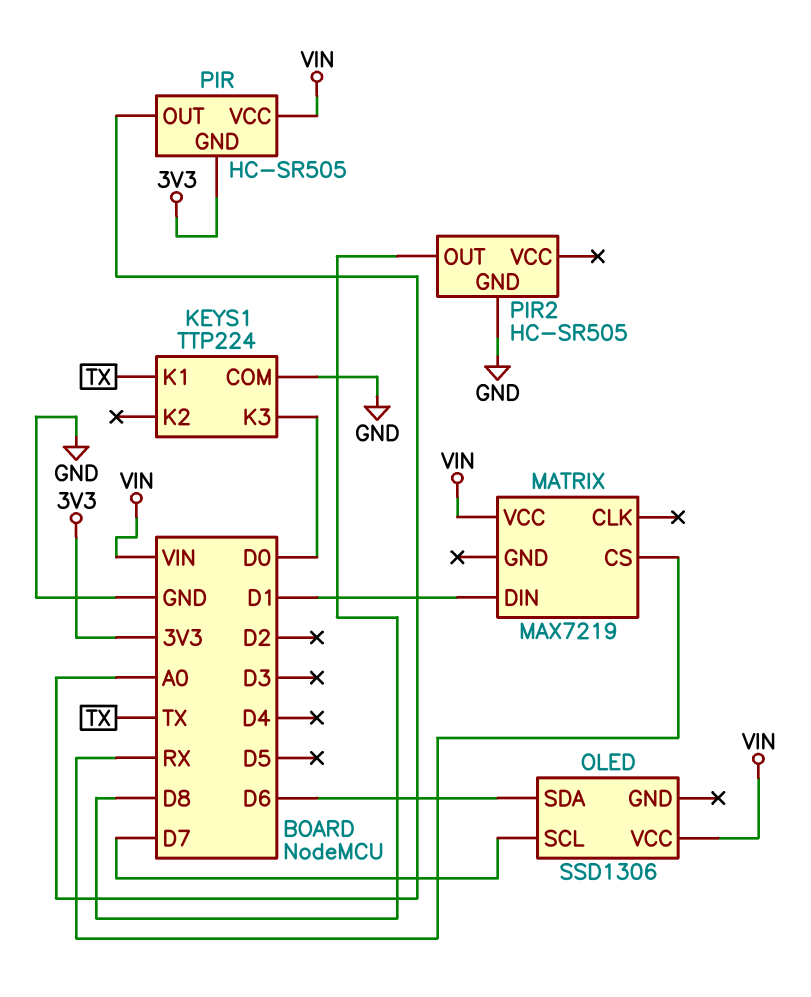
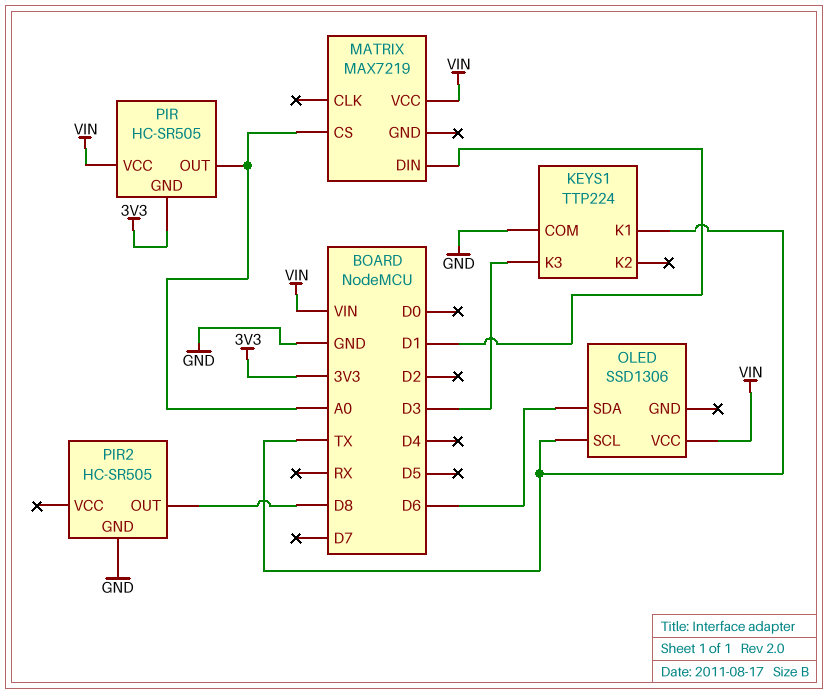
KEYS1 pin K3: D0 -> D3
MATRIX pin CS: RX -> A0
OLED pin SCL: D7 -> TX

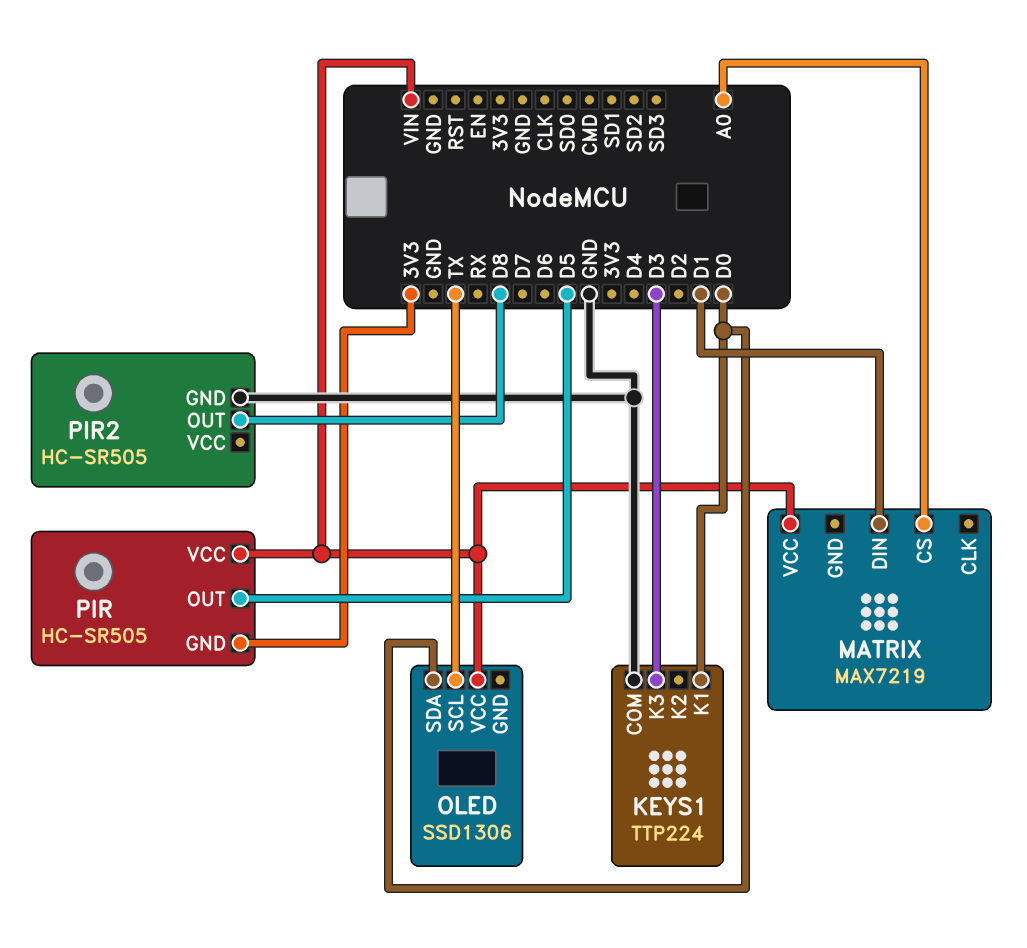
KEYS1 pin K1: TX -> D0
OLED pin SDA: D6 -> D0
PIR pin OUT: A0 -> D5

